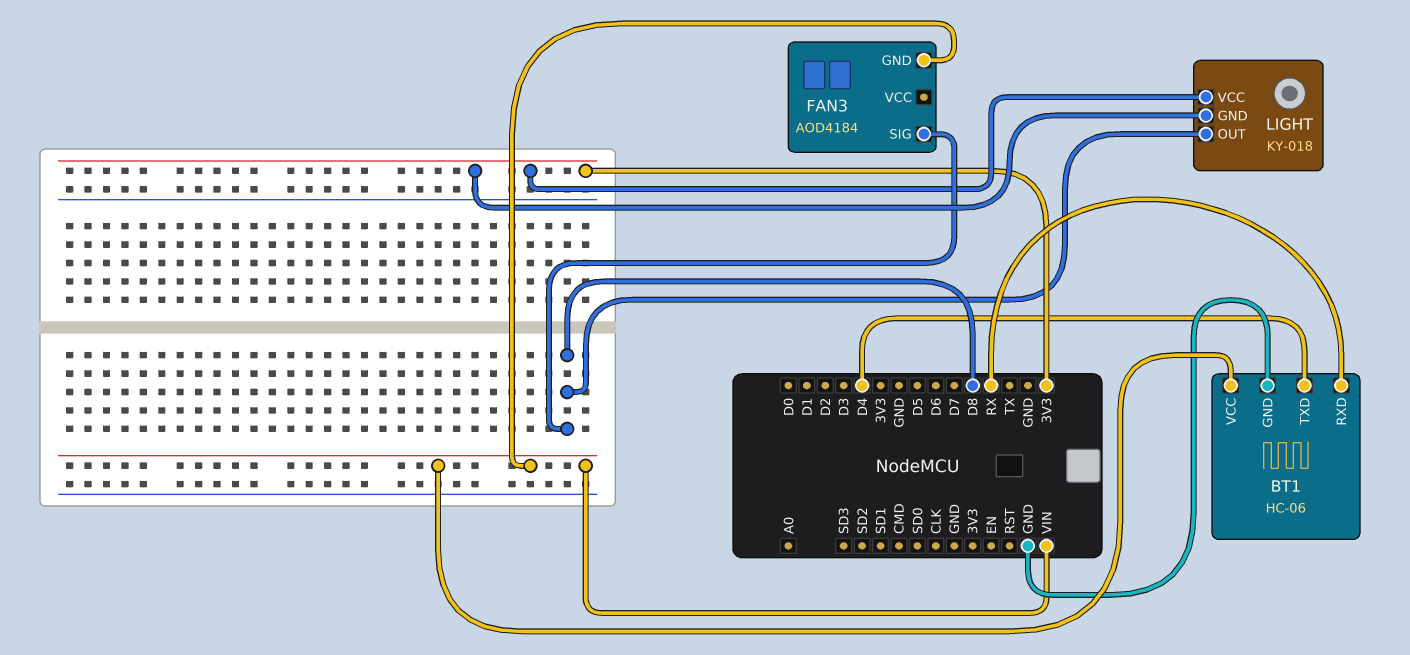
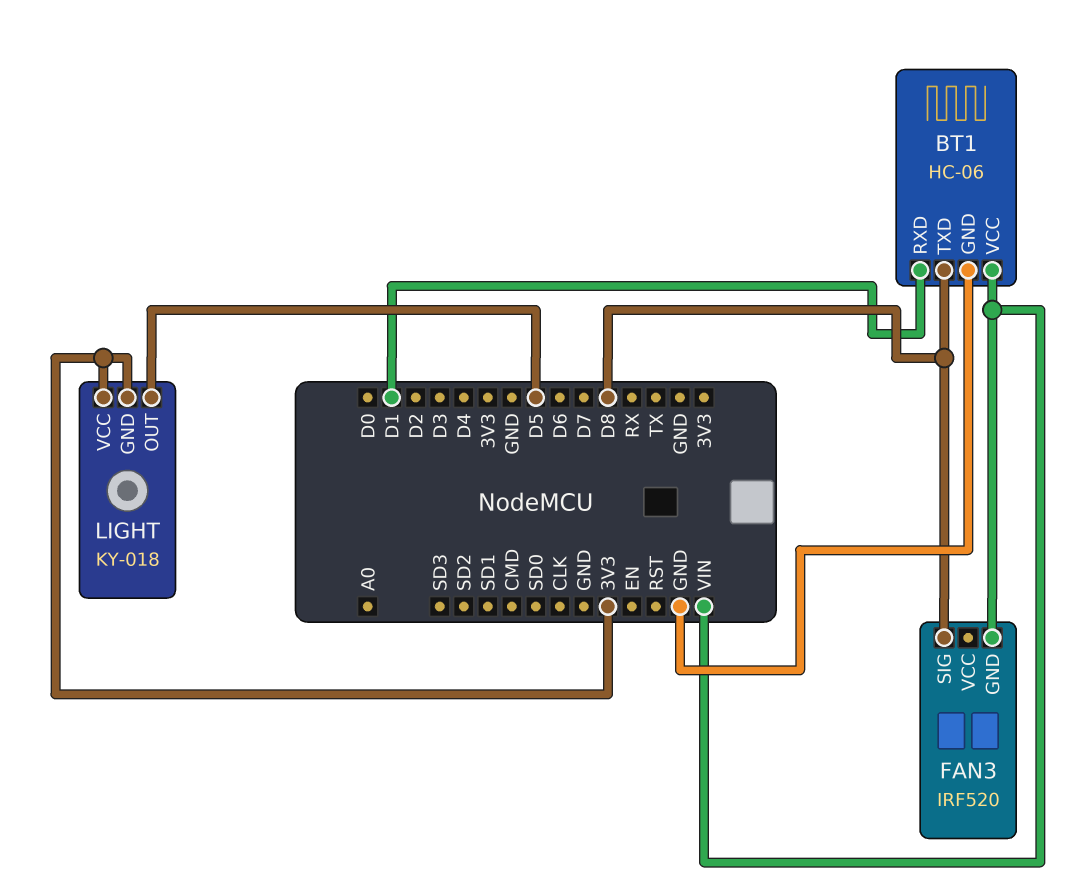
BT1 pin RXD: RX -> D1
BT1 pin TXD: D4 -> D8
FAN3: AOD4184 -> IRF520
LIGHT pin OUT: D8 -> D5

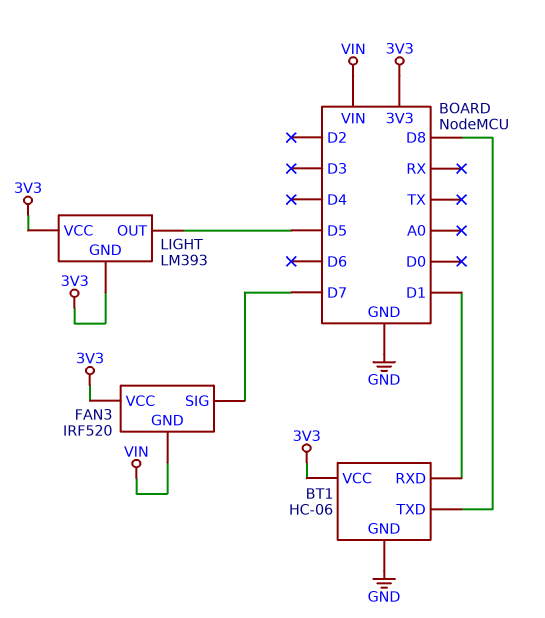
BT1 pin VCC: VIN -> 3V3
FAN3 pin SIG: D8 -> D7
FAN3 pin VCC: none -> 3V3
LIGHT: KY-018 -> LM393

